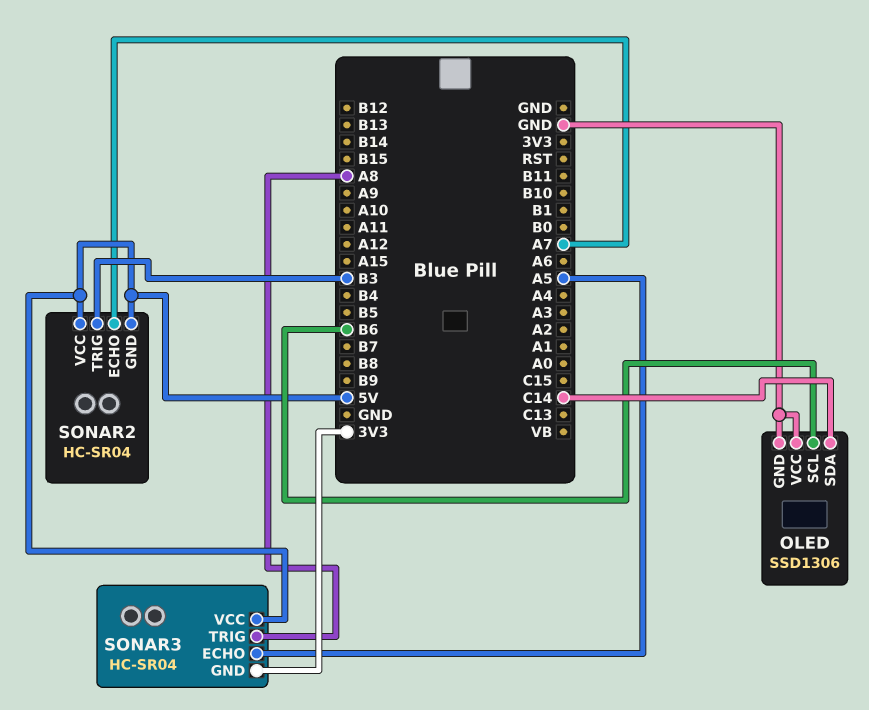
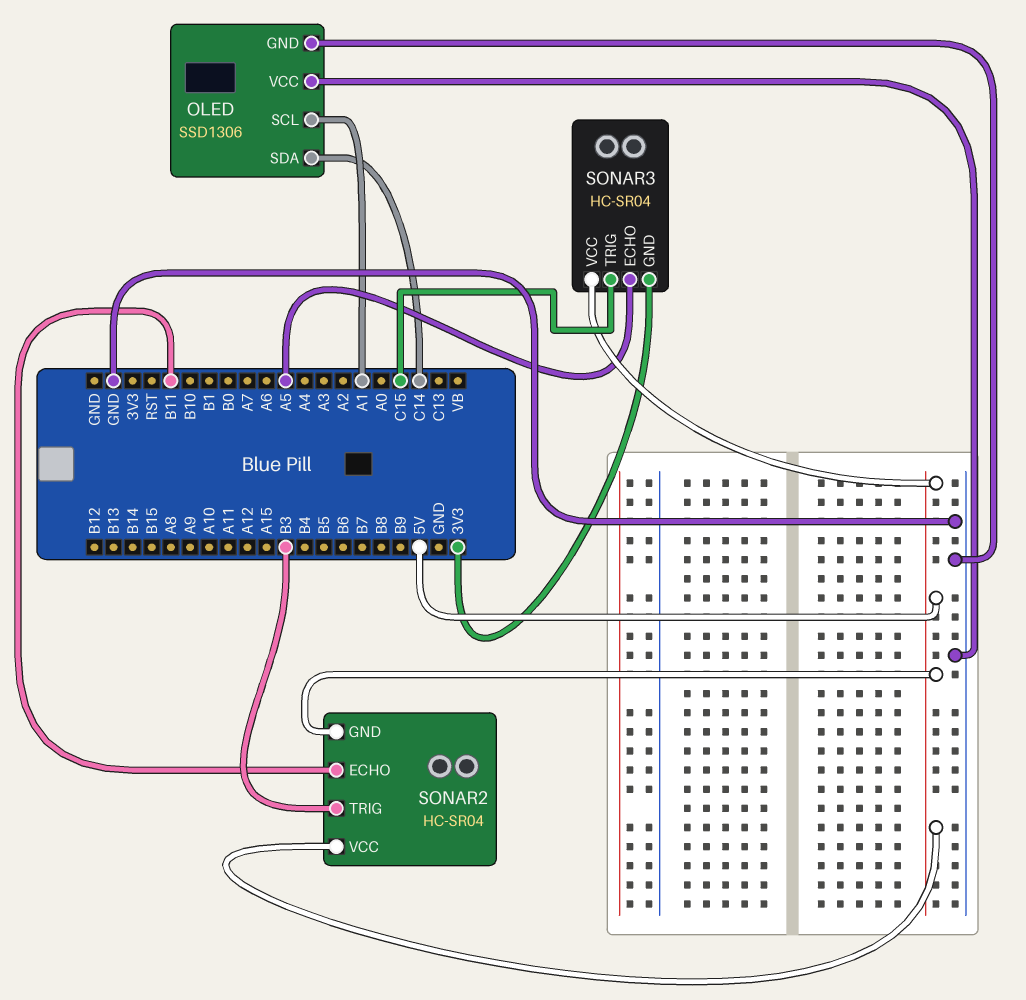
OLED pin SCL: B6 -> A1
SONAR2 pin ECHO: A7 -> B11
SONAR3 pin TRIG: A8 -> C15

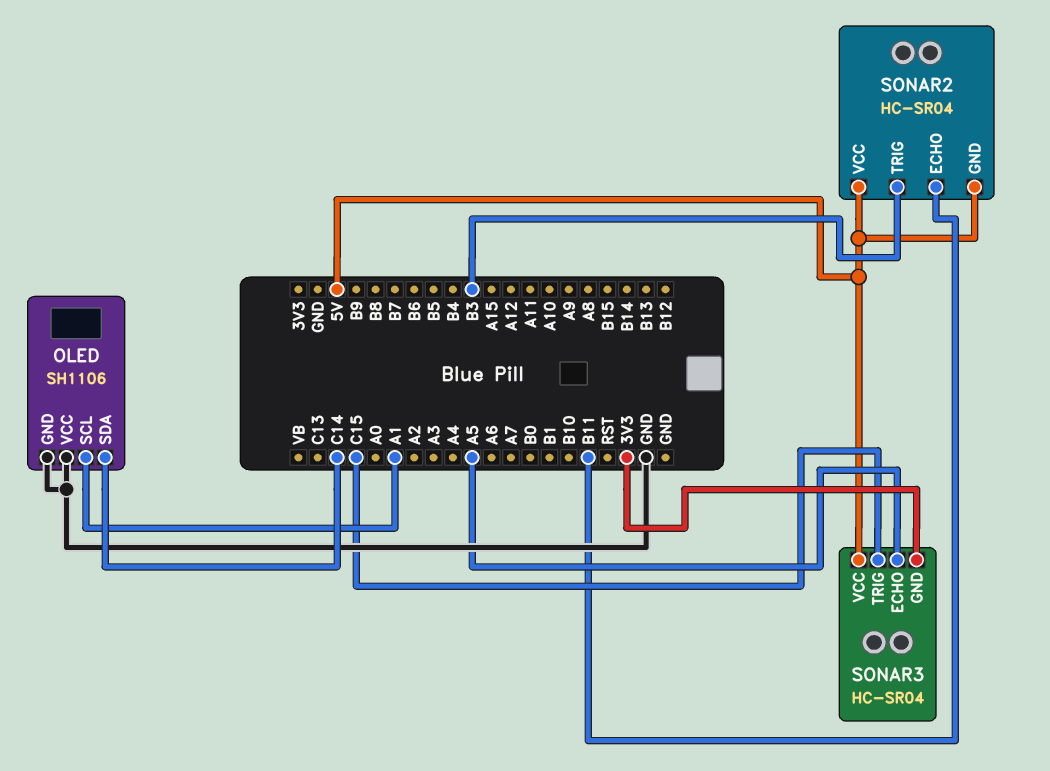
OLED: SSD1306 -> SH1106

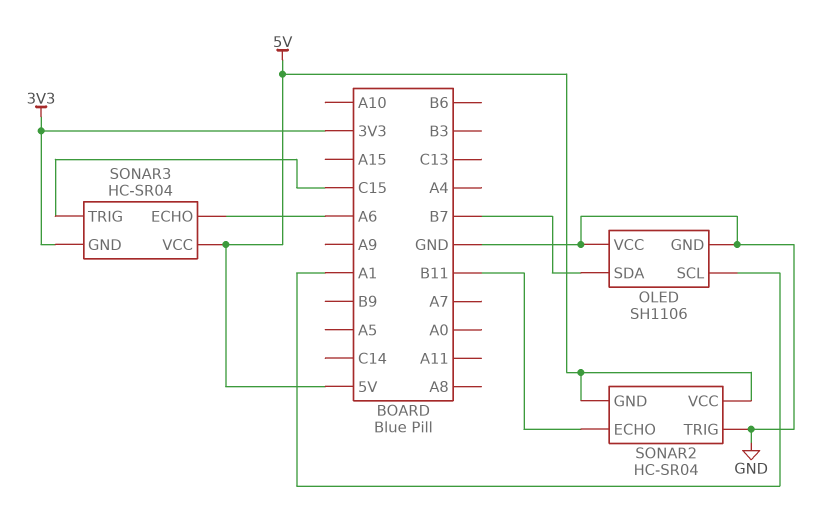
OLED pin SDA: C14 -> B7
SONAR2 pin TRIG: B3 -> GND
SONAR3 pin ECHO: A5 -> A6

